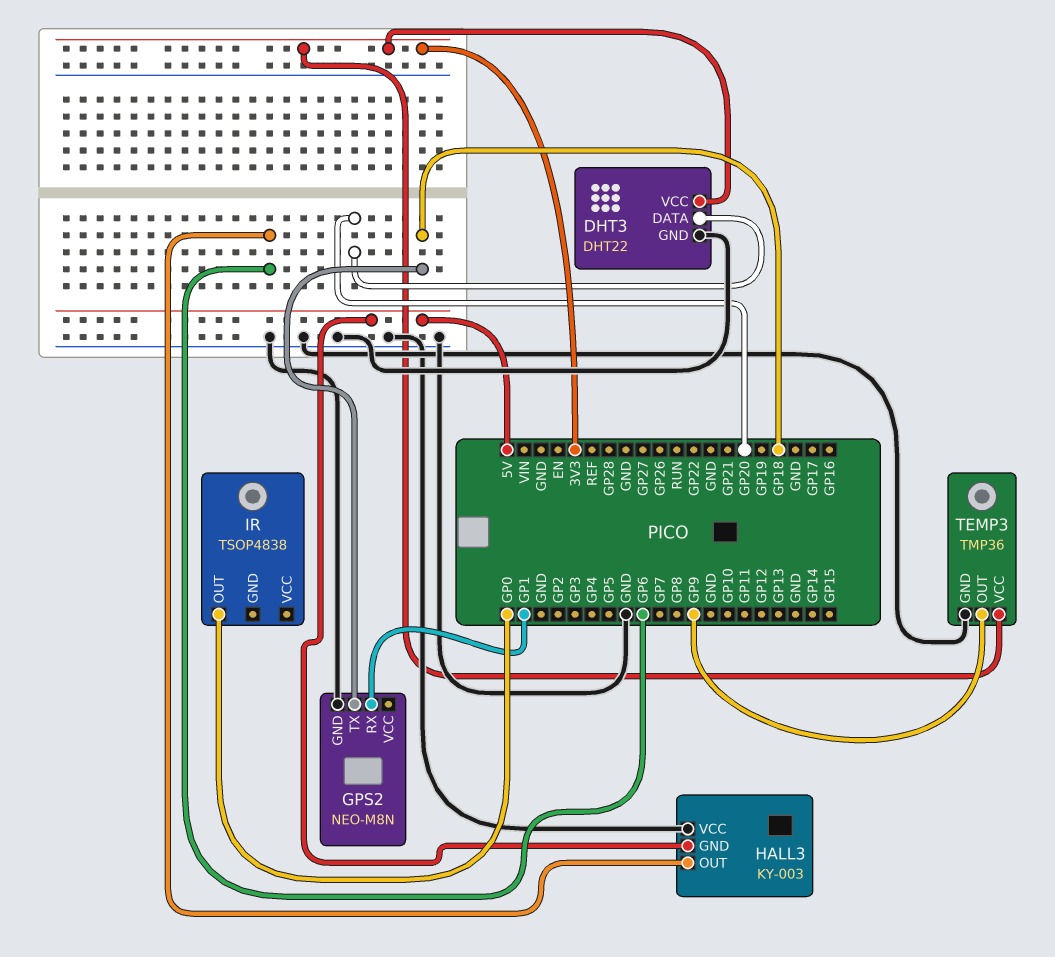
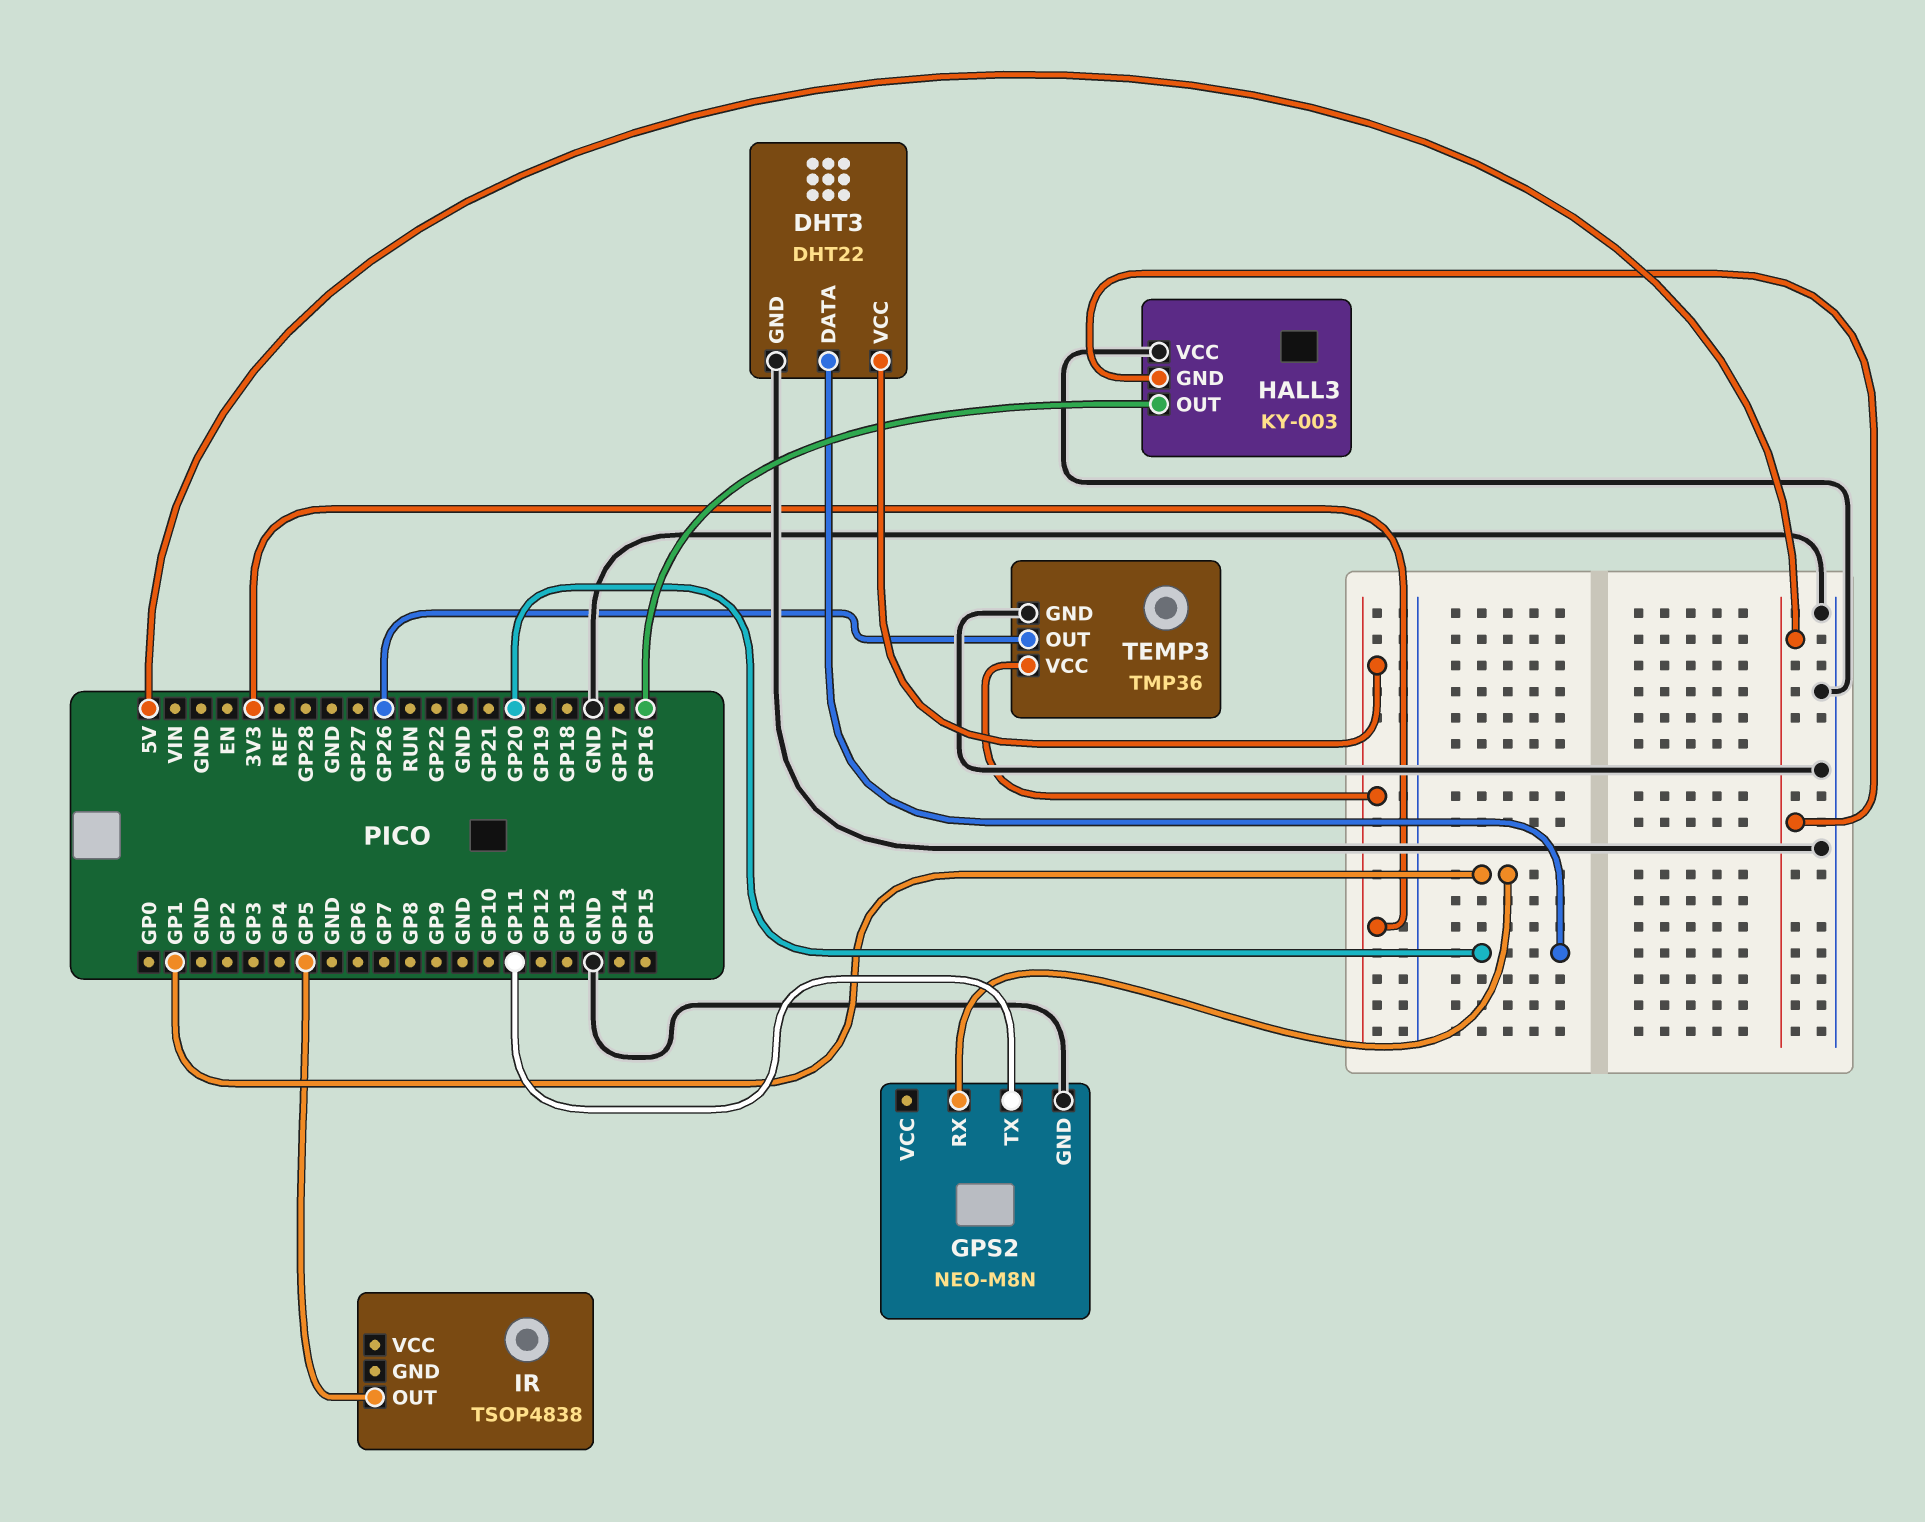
GPS2 pin TX: GP18 -> GP11
HALL3 pin OUT: GP6 -> GP16
IR pin OUT: GP0 -> GP5
TEMP3 pin OUT: GP9 -> GP26

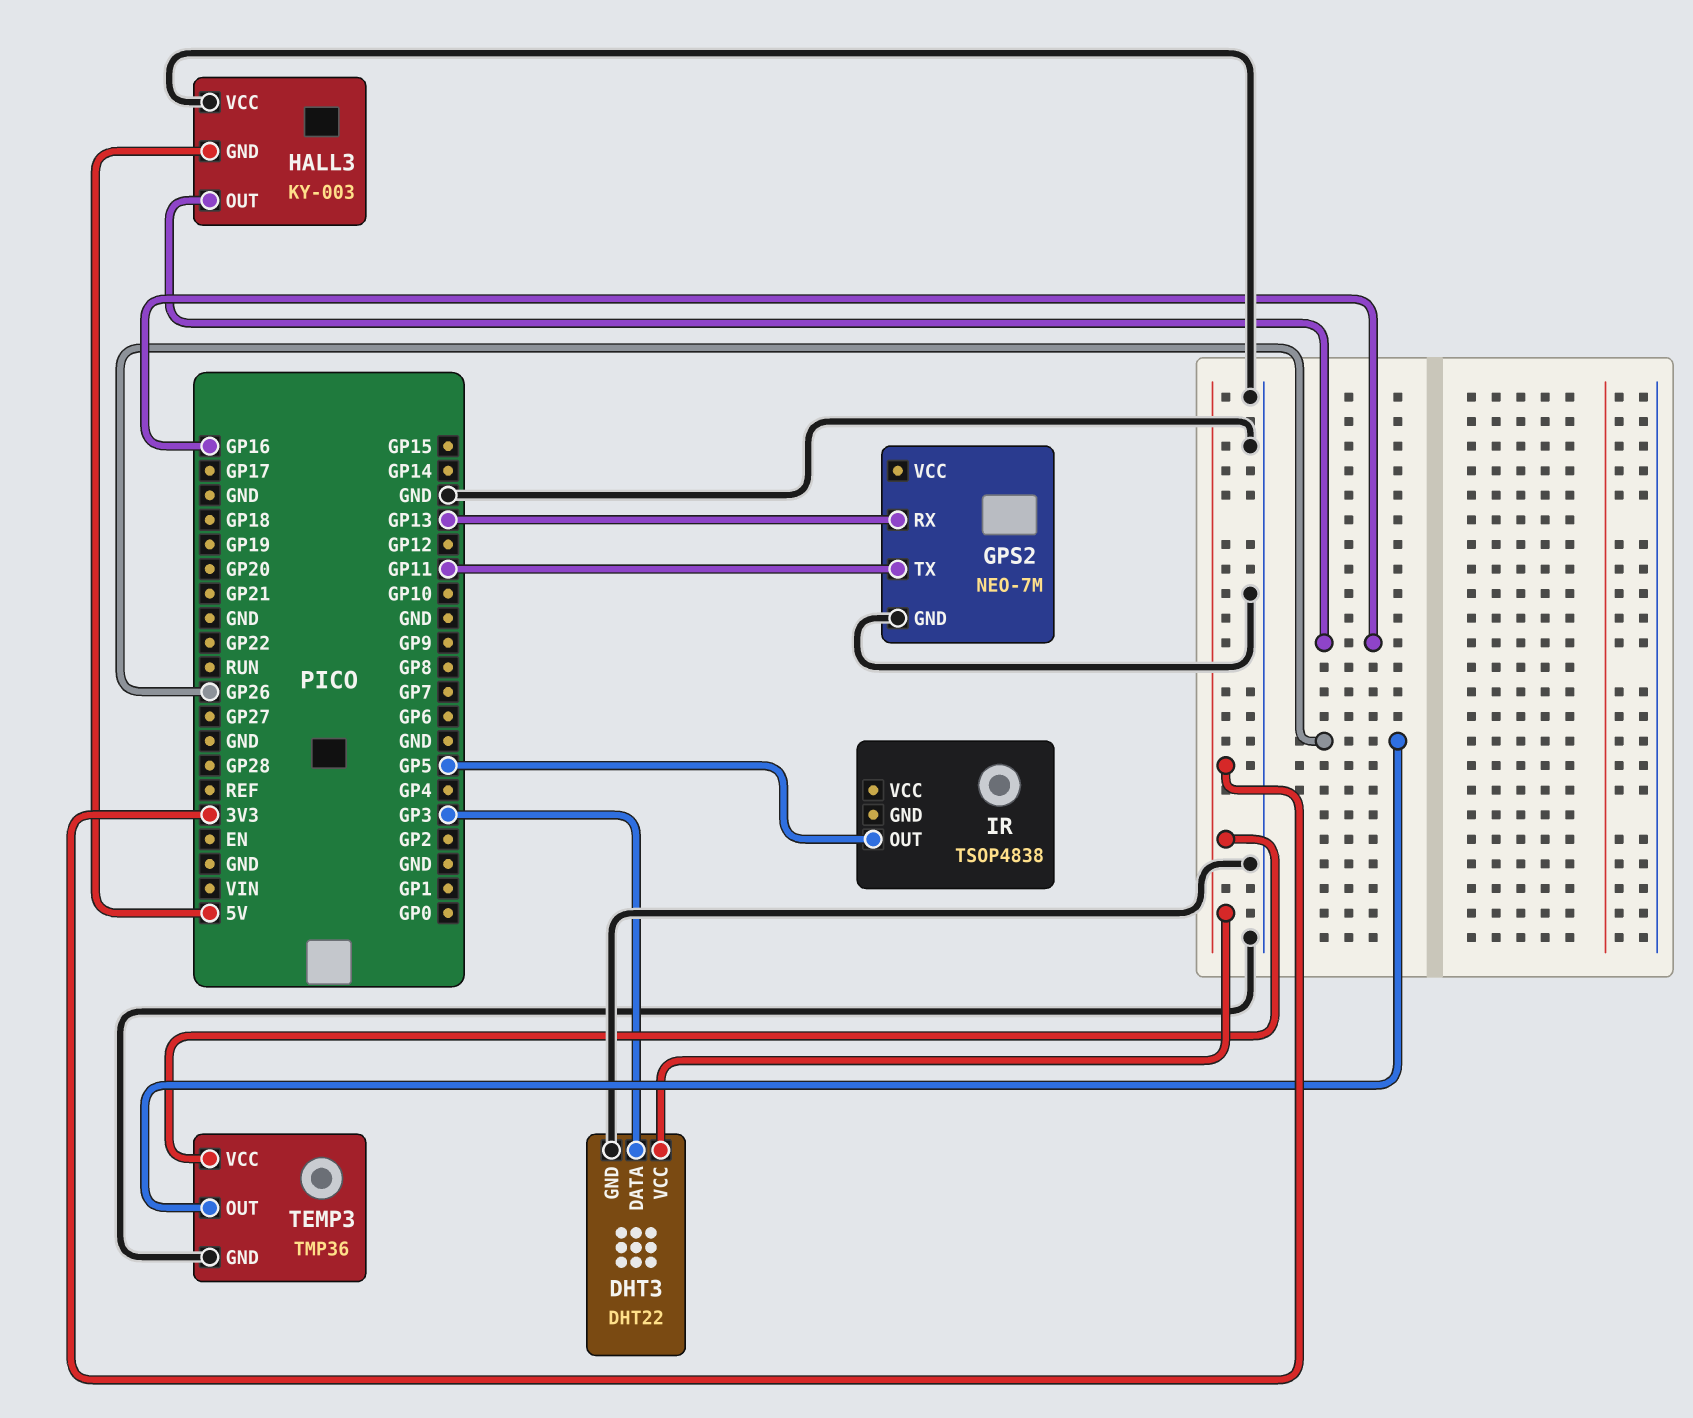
DHT3 pin DATA: GP20 -> GP3
GPS2: NEO-M8N -> NEO-7M
GPS2 pin RX: GP1 -> GP13

